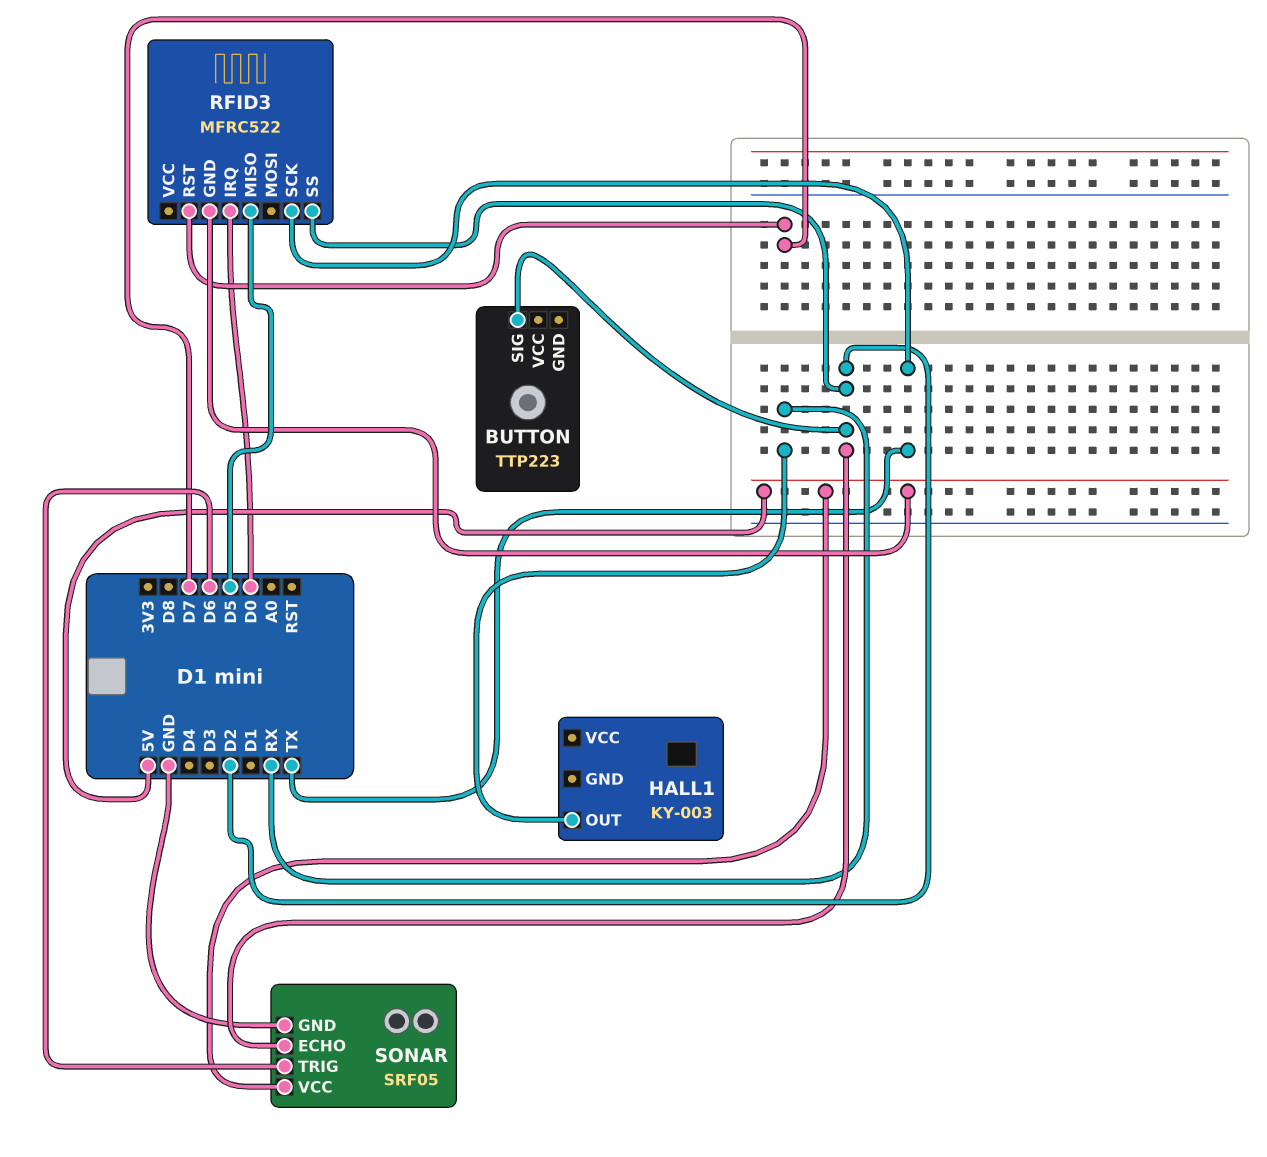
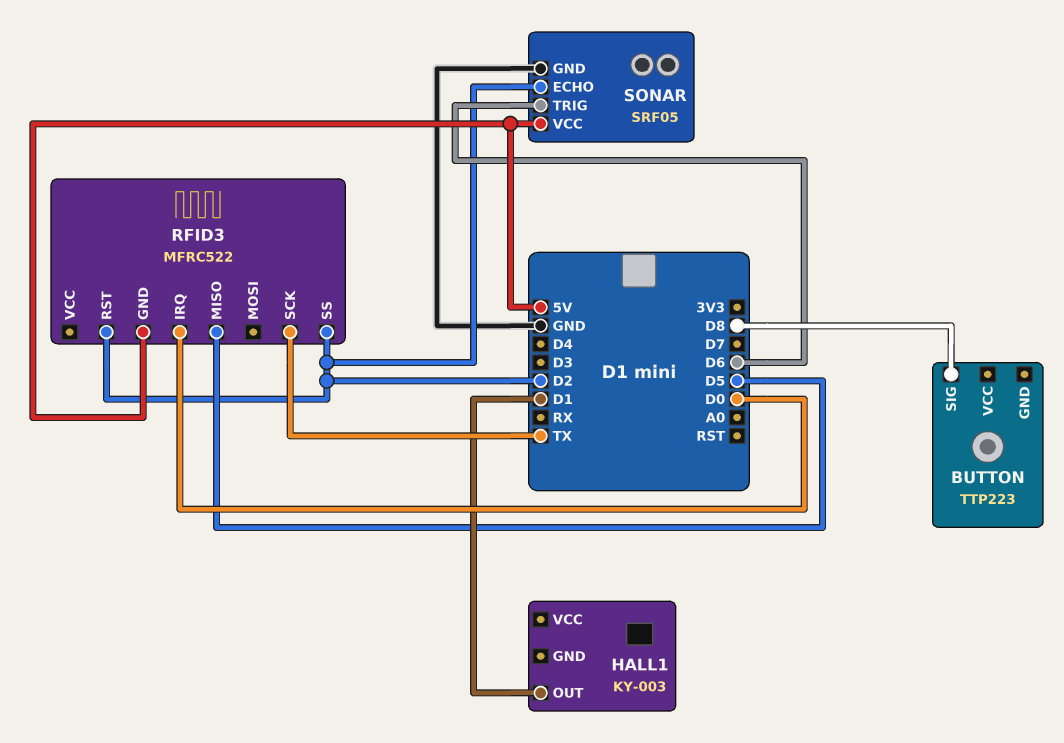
BUTTON pin SIG: D2 -> D8
HALL1 pin OUT: RX -> D1
RFID3 pin RST: D7 -> D2

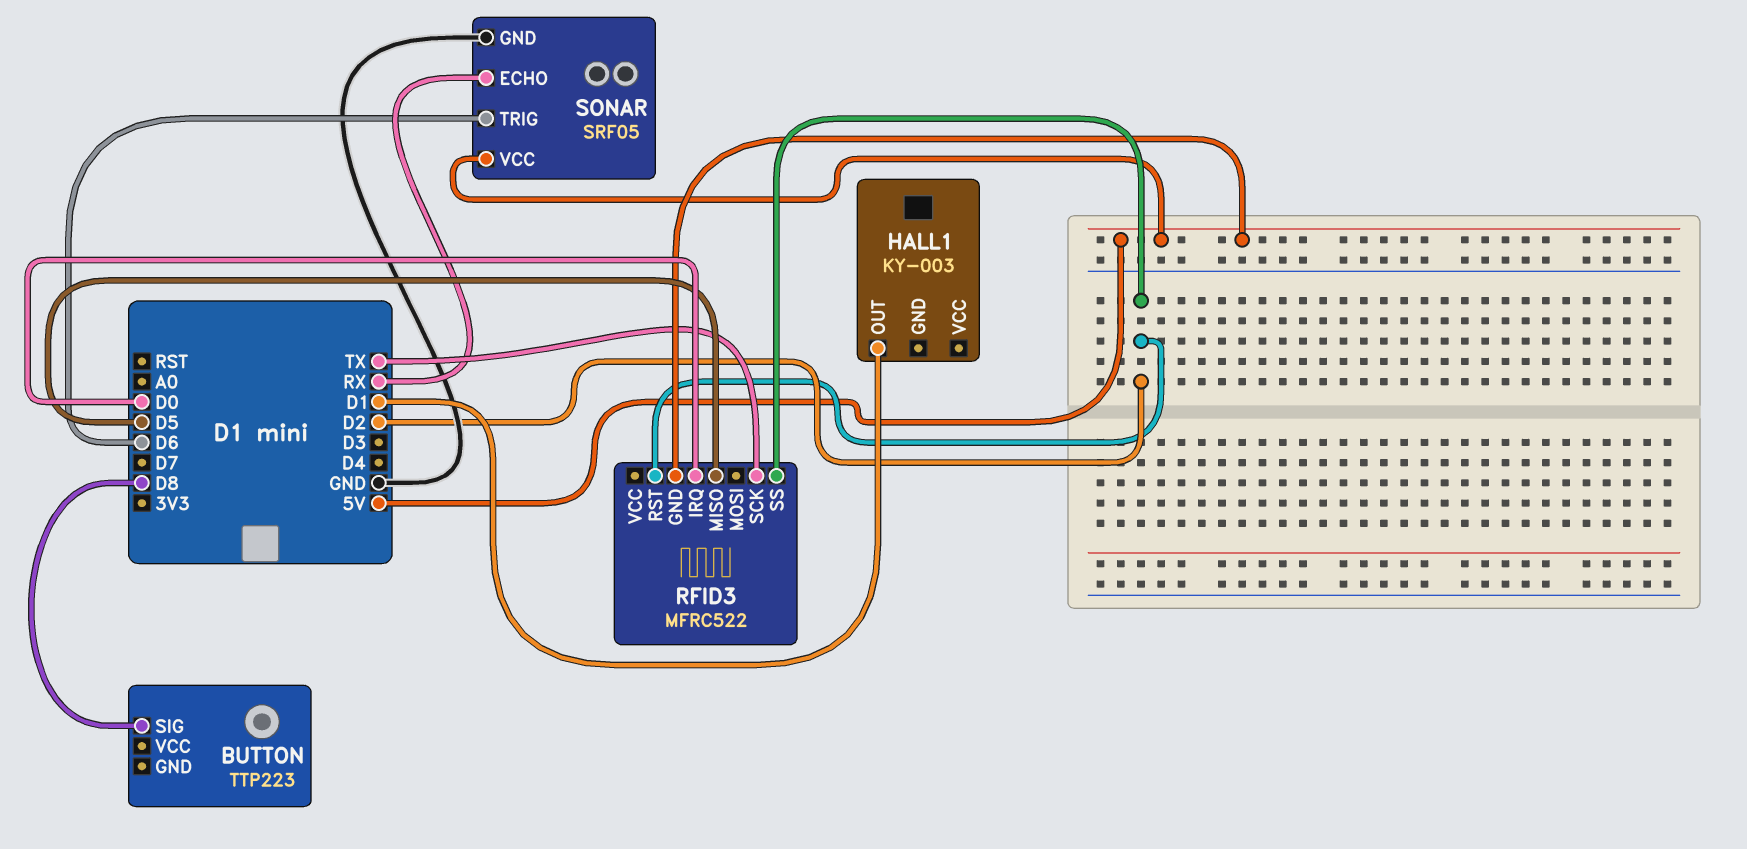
SONAR pin ECHO: D2 -> RX

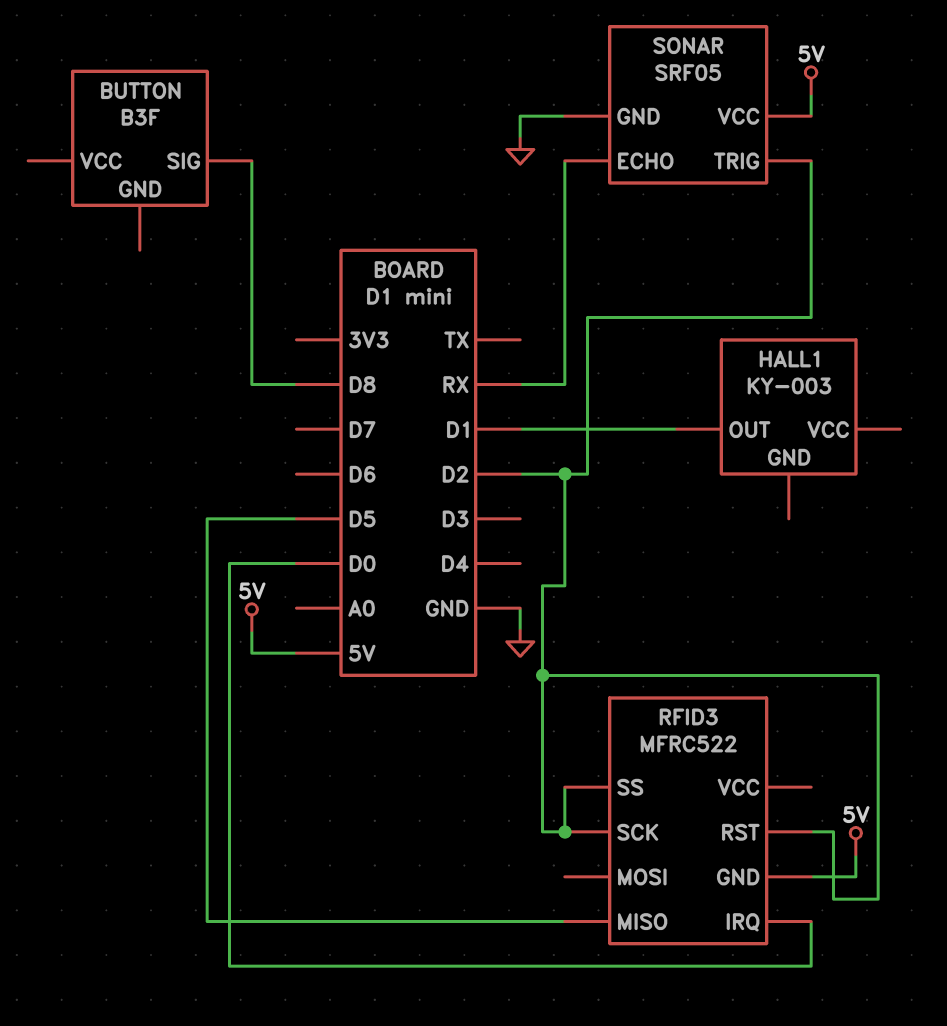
BUTTON: TTP223 -> B3F
RFID3 pin SCK: TX -> D2
SONAR pin TRIG: D6 -> D2

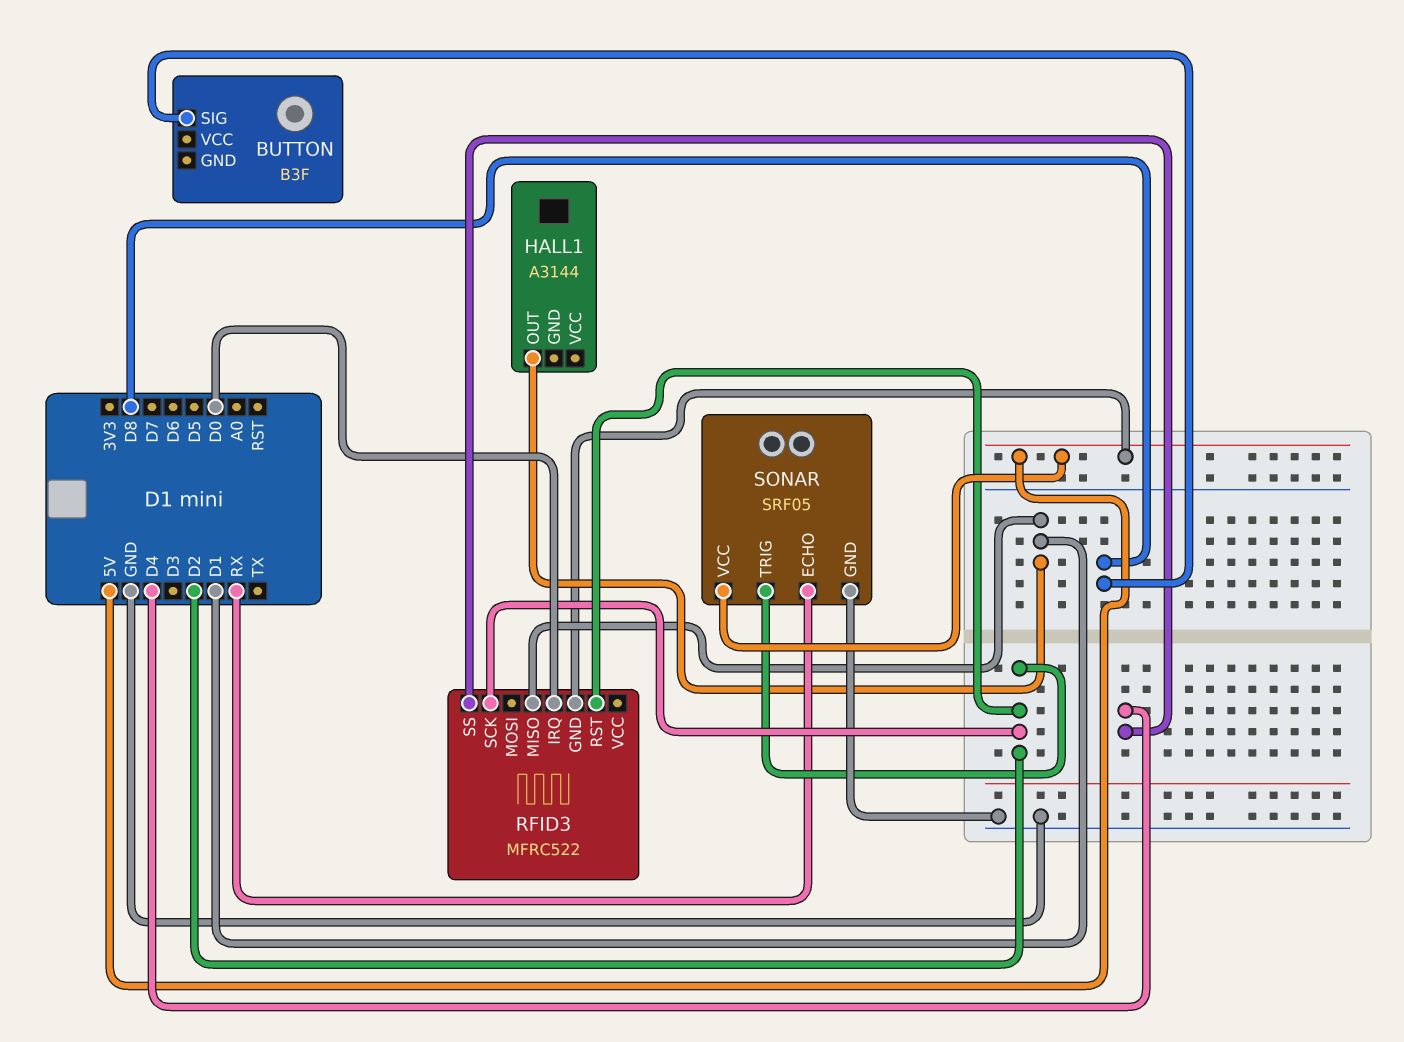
HALL1: KY-003 -> A3144
RFID3 pin MISO: D5 -> D1
RFID3 pin SS: D2 -> D4

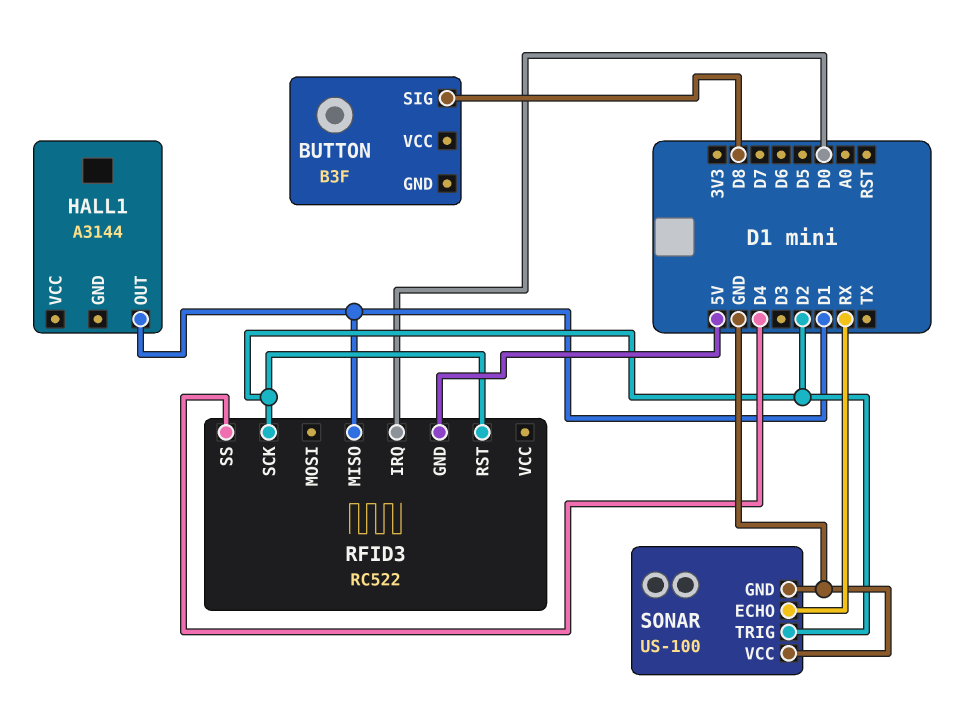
RFID3: MFRC522 -> RC522
SONAR: SRF05 -> US-100
SONAR pin VCC: 5V -> GND

